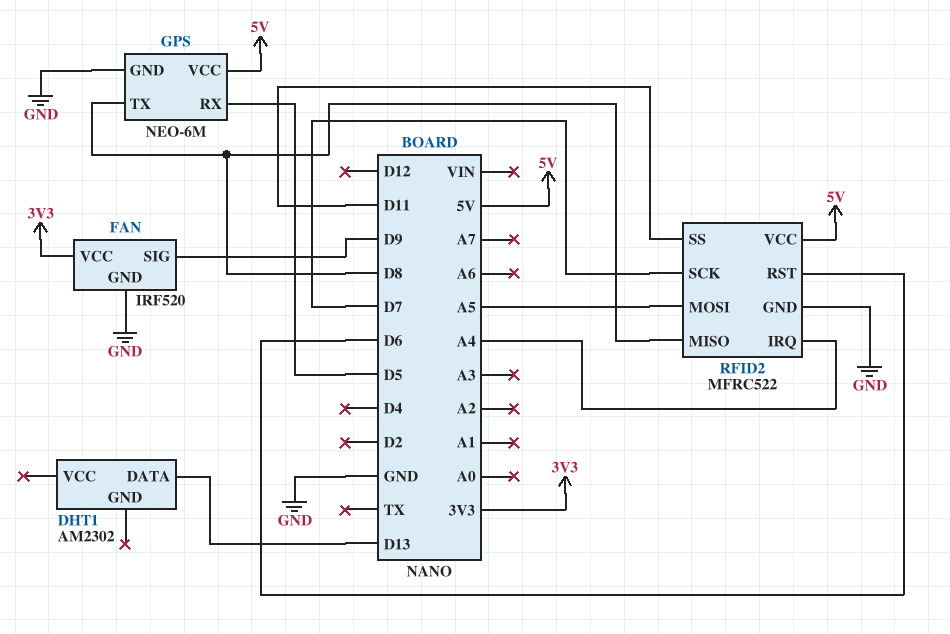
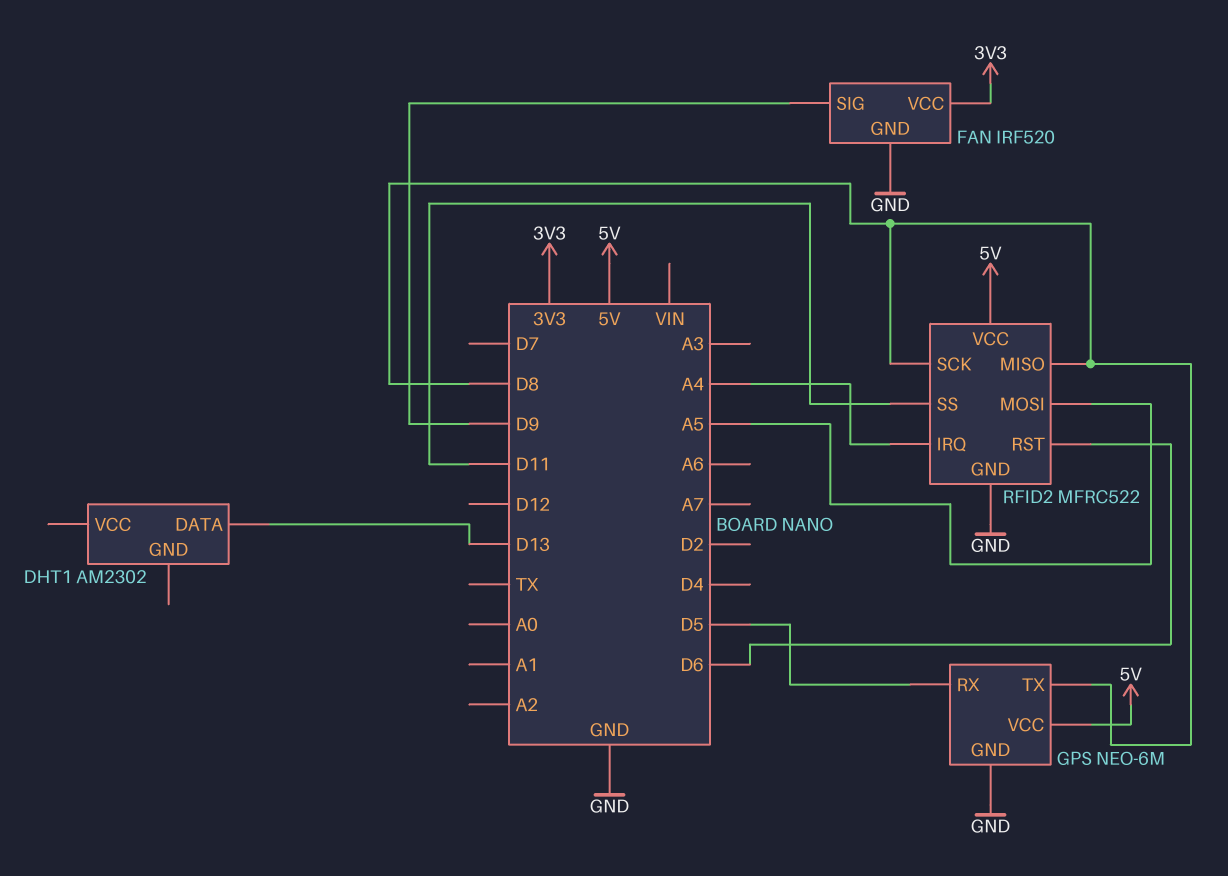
RFID2 pin SCK: D7 -> D8

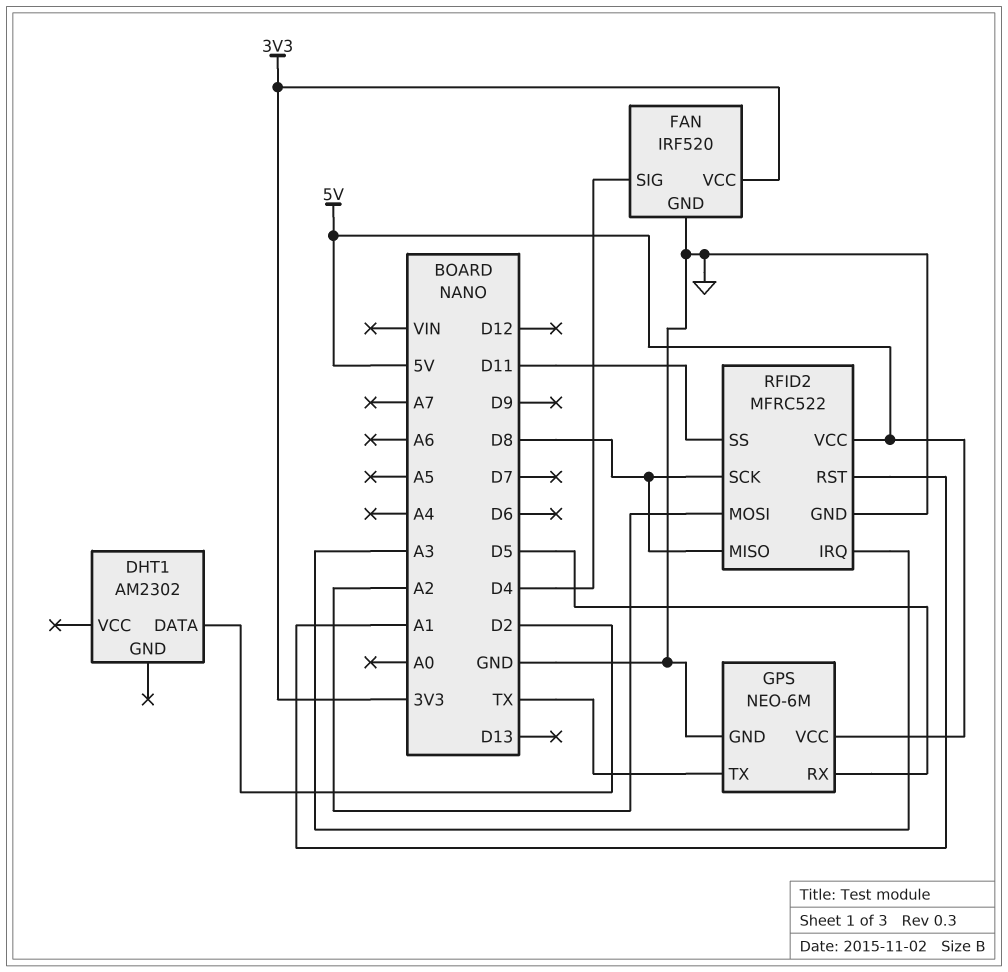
DHT1 pin DATA: D13 -> D2
FAN pin SIG: D9 -> D4
GPS pin TX: D8 -> TX
RFID2 pin IRQ: A4 -> A3
RFID2 pin MOSI: A5 -> A2
RFID2 pin RST: D6 -> A1

